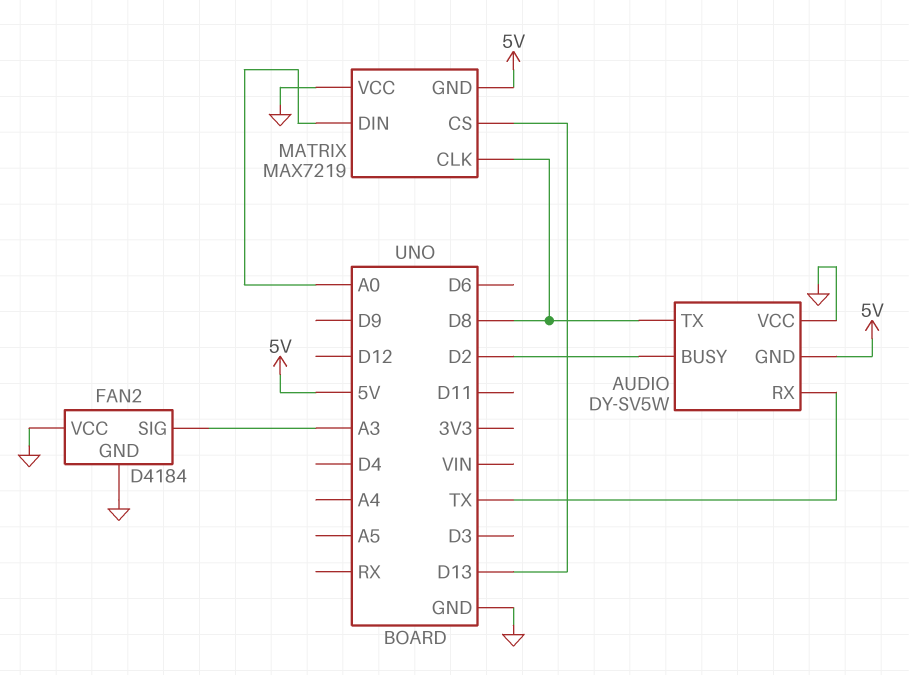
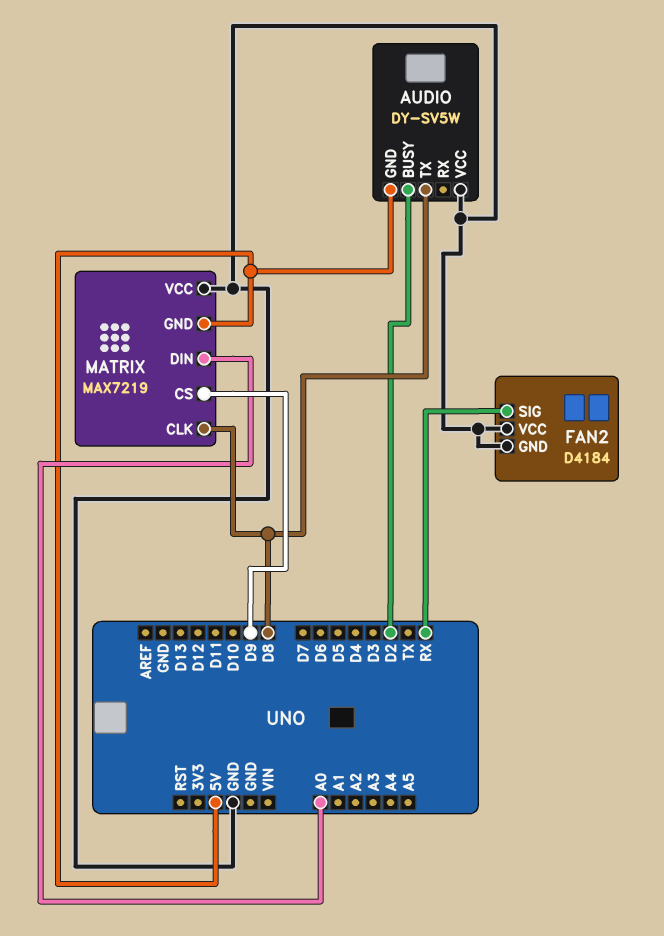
AUDIO pin RX: TX -> none
FAN2 pin SIG: A3 -> RX
MATRIX pin CS: D13 -> D9

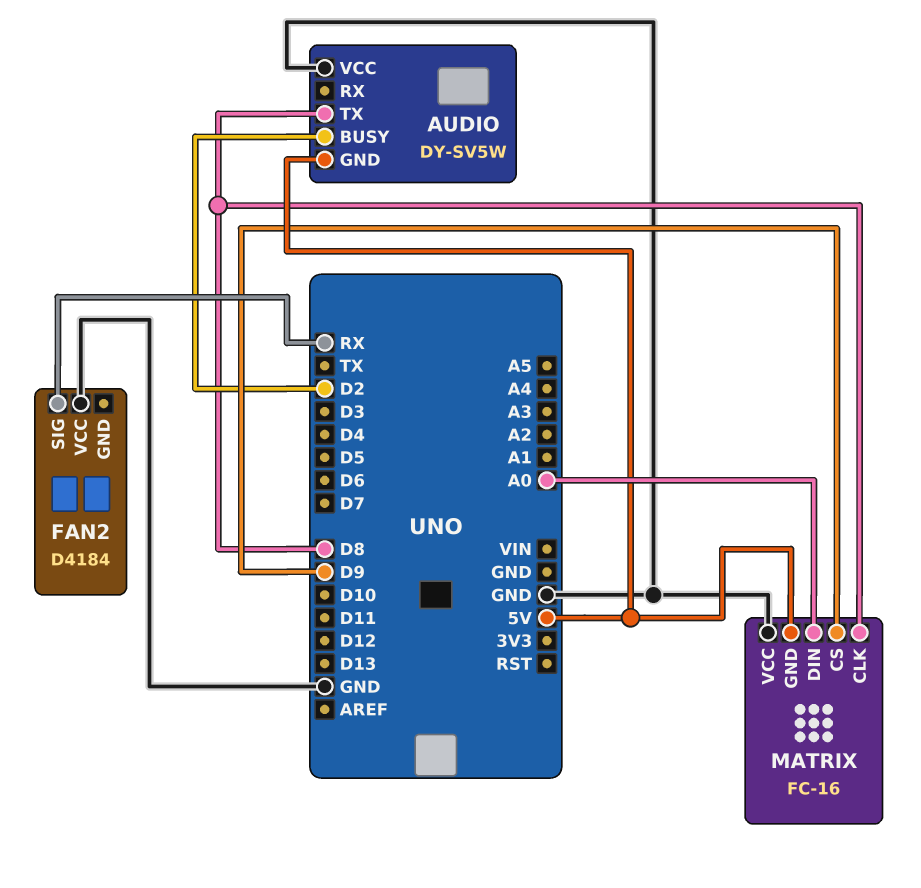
FAN2 pin GND: GND -> none
MATRIX: MAX7219 -> FC-16

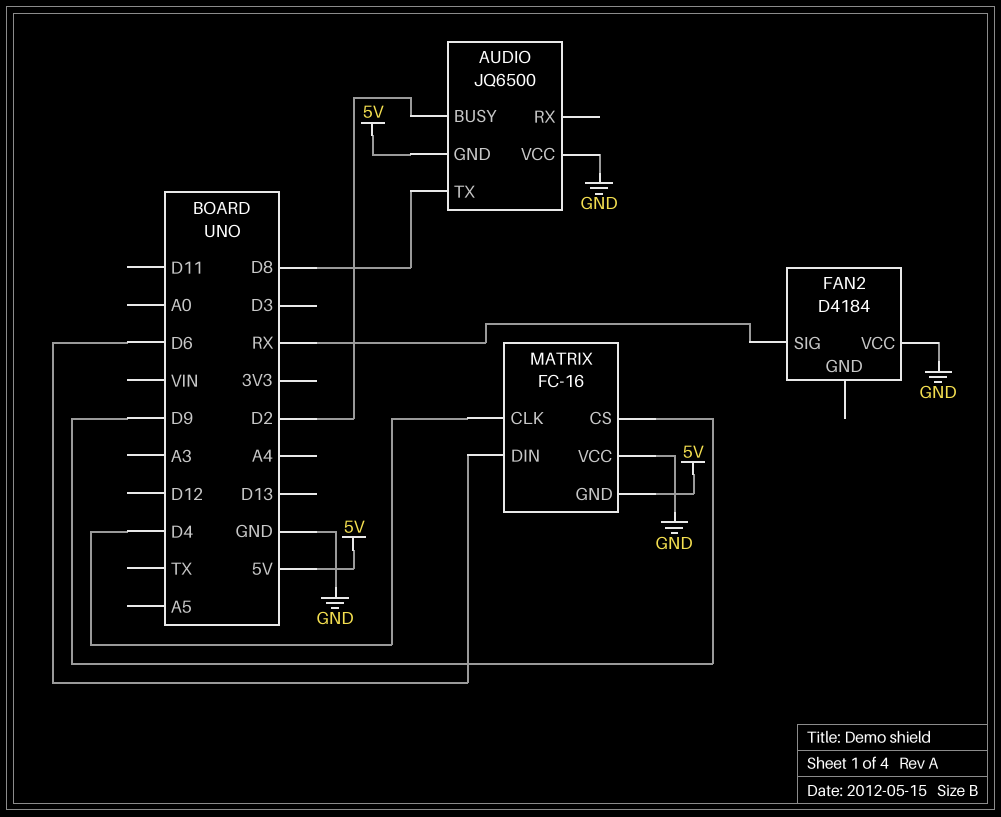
AUDIO: DY-SV5W -> JQ6500
MATRIX pin CLK: D8 -> D4
MATRIX pin DIN: A0 -> D6

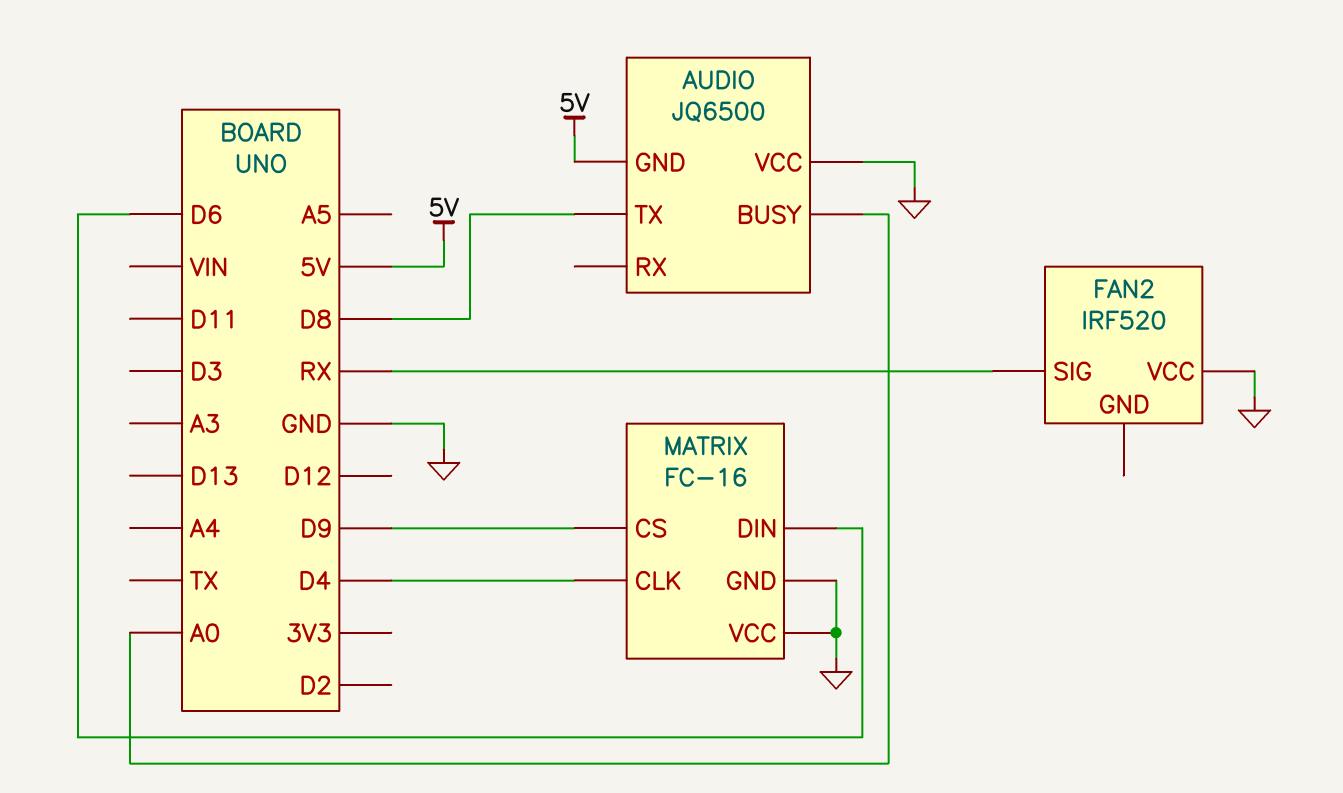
AUDIO pin BUSY: D2 -> A0
FAN2: D4184 -> IRF520
MATRIX pin GND: 5V -> GND

